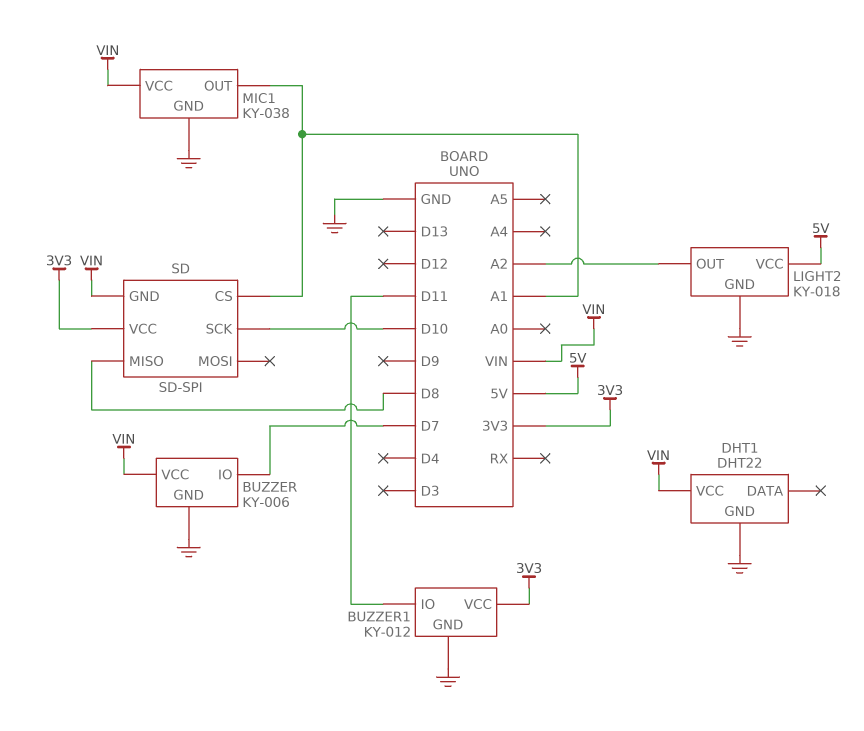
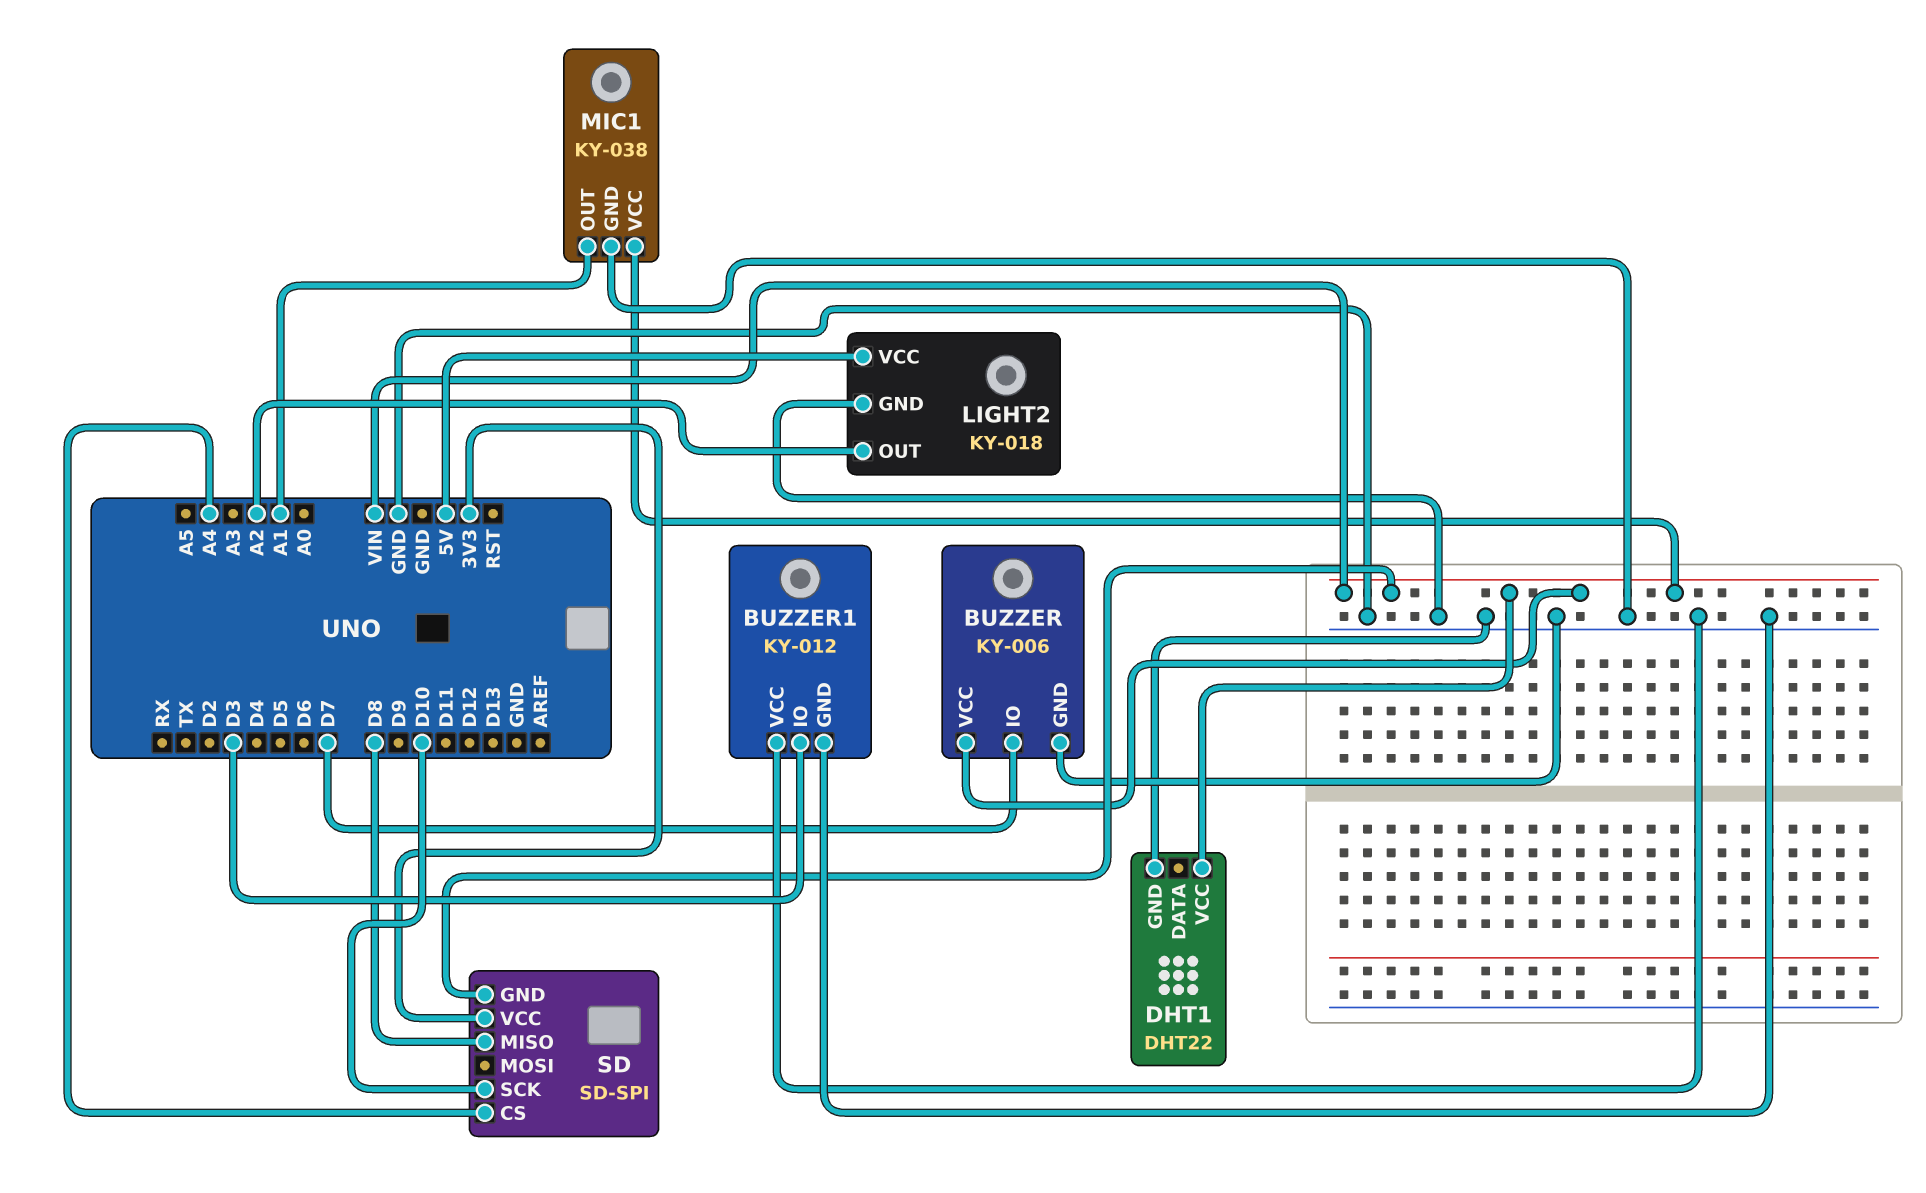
BUZZER1 pin IO: D11 -> D3
BUZZER1 pin VCC: 3V3 -> GND
SD pin CS: A1 -> A4

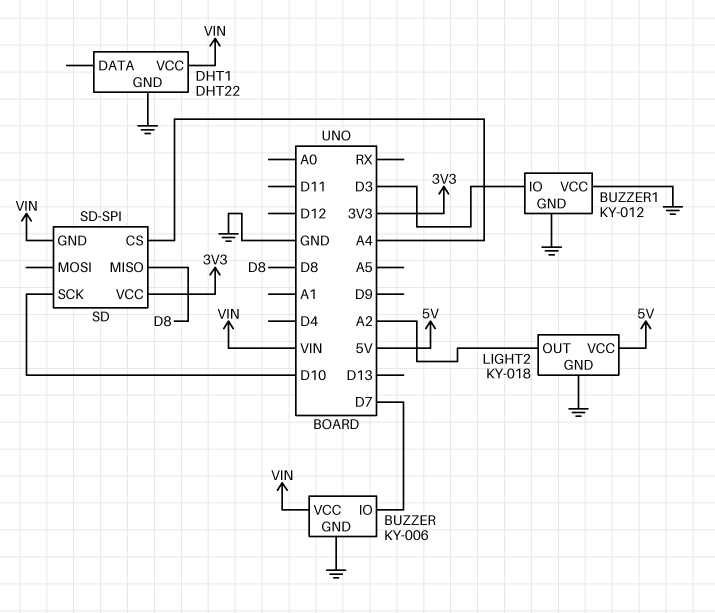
MIC1: KY-038 -> none
MIC1 pin GND: GND -> none
MIC1 pin OUT: A1 -> none
MIC1 pin VCC: VIN -> none

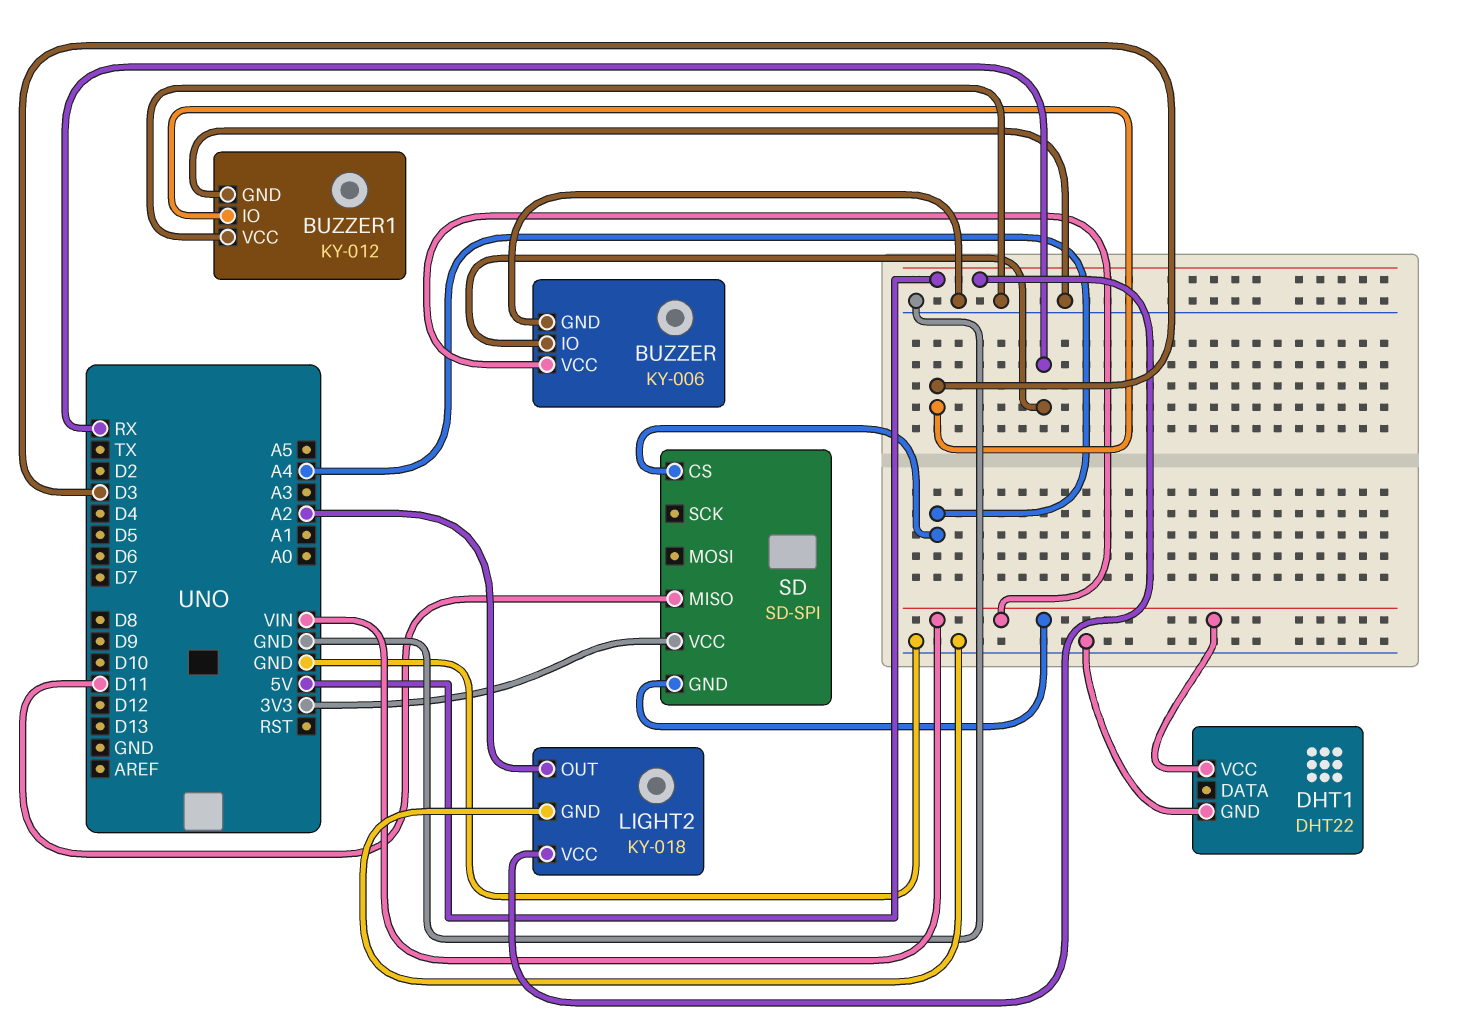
BUZZER pin IO: D7 -> RX
SD pin MISO: D8 -> D11
SD pin SCK: D10 -> none

